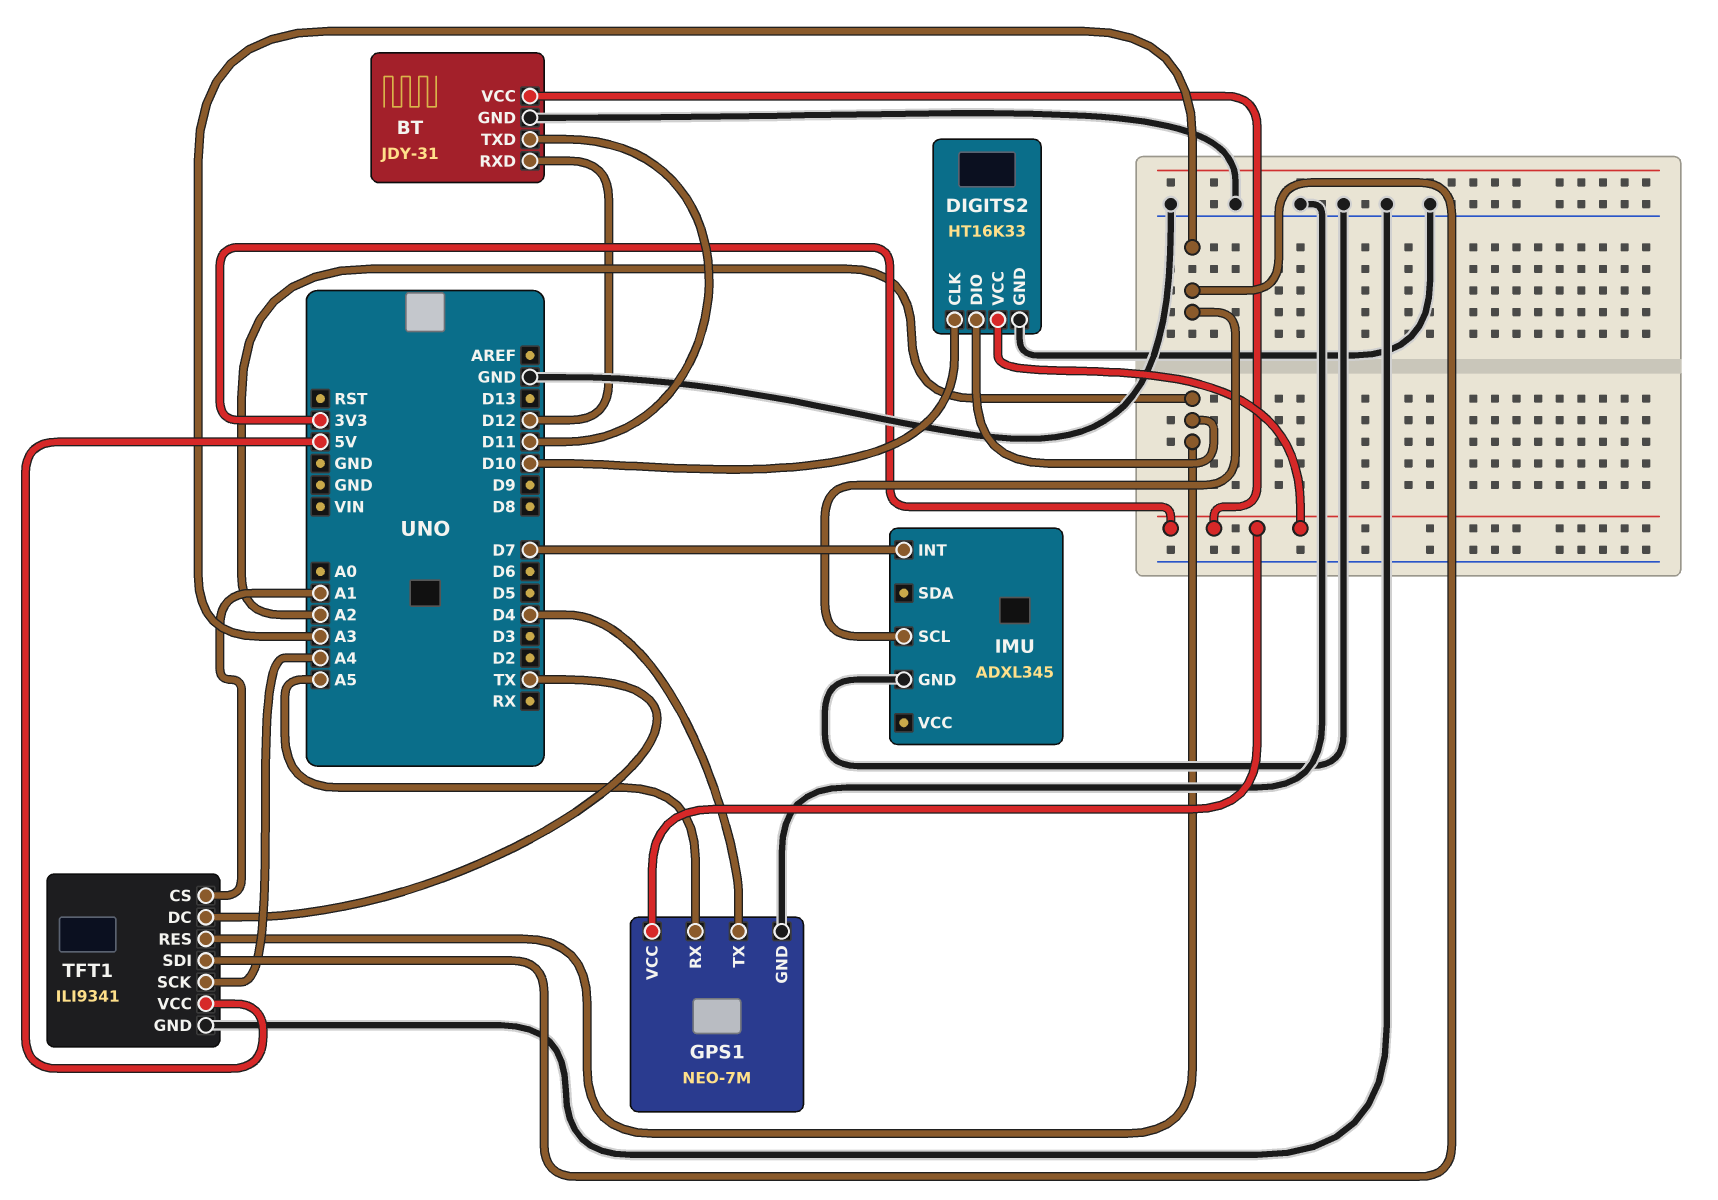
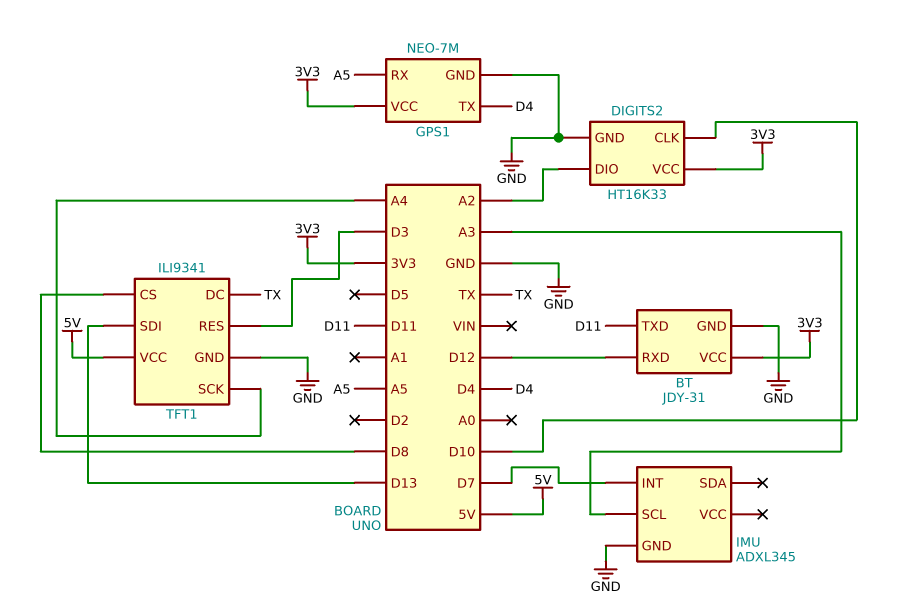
TFT1 pin CS: A1 -> D8
TFT1 pin RES: A2 -> D3
TFT1 pin SDI: A3 -> D13

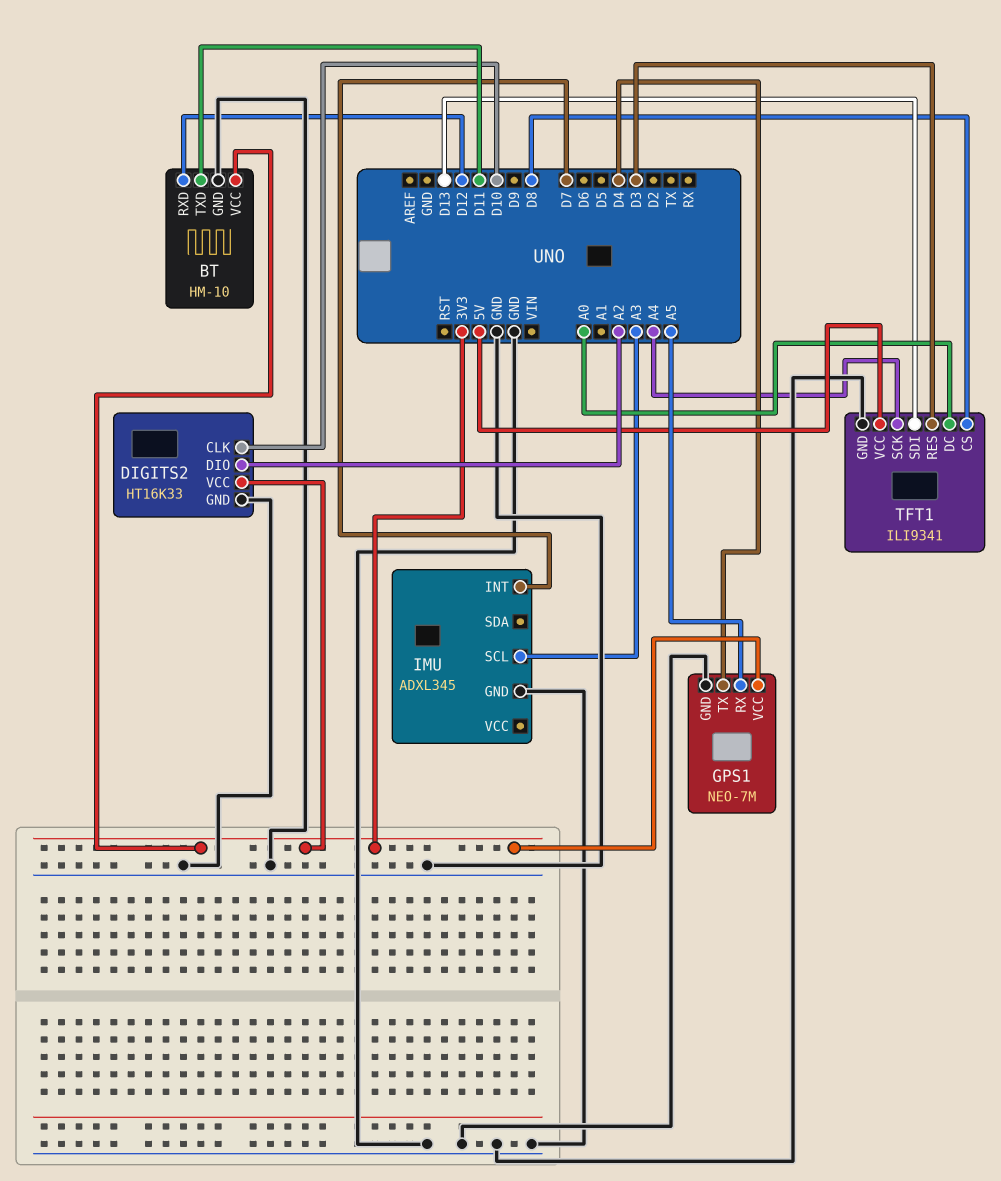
BT: JDY-31 -> HM-10
TFT1 pin DC: TX -> A0

